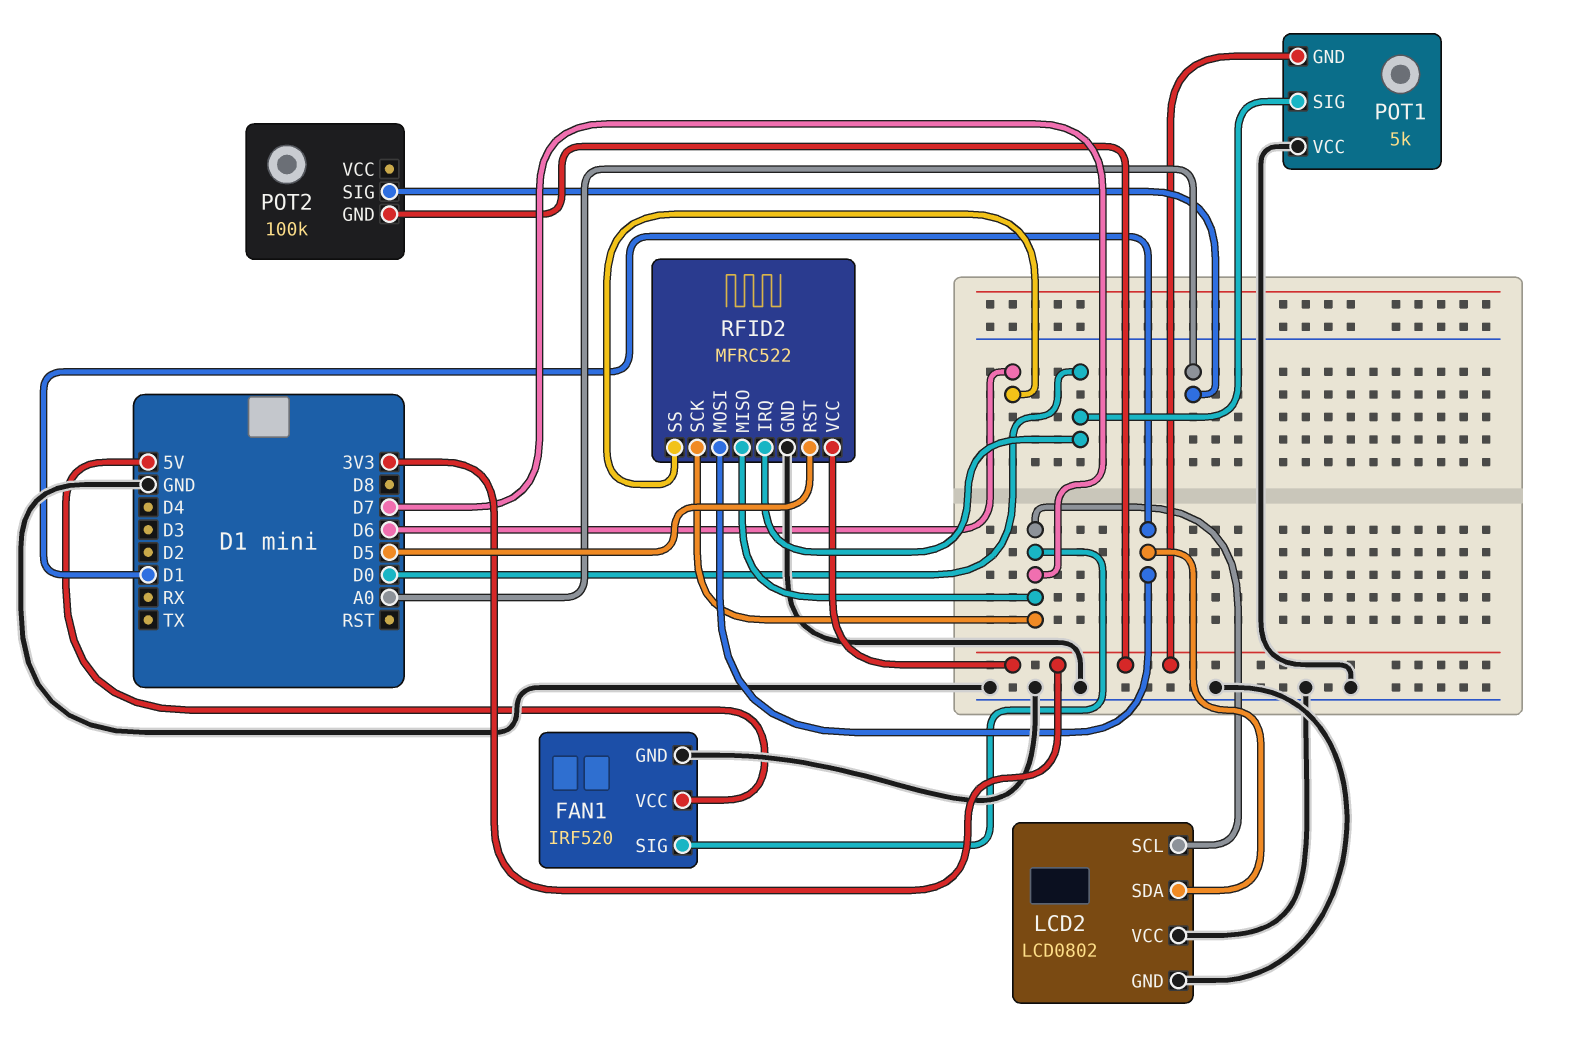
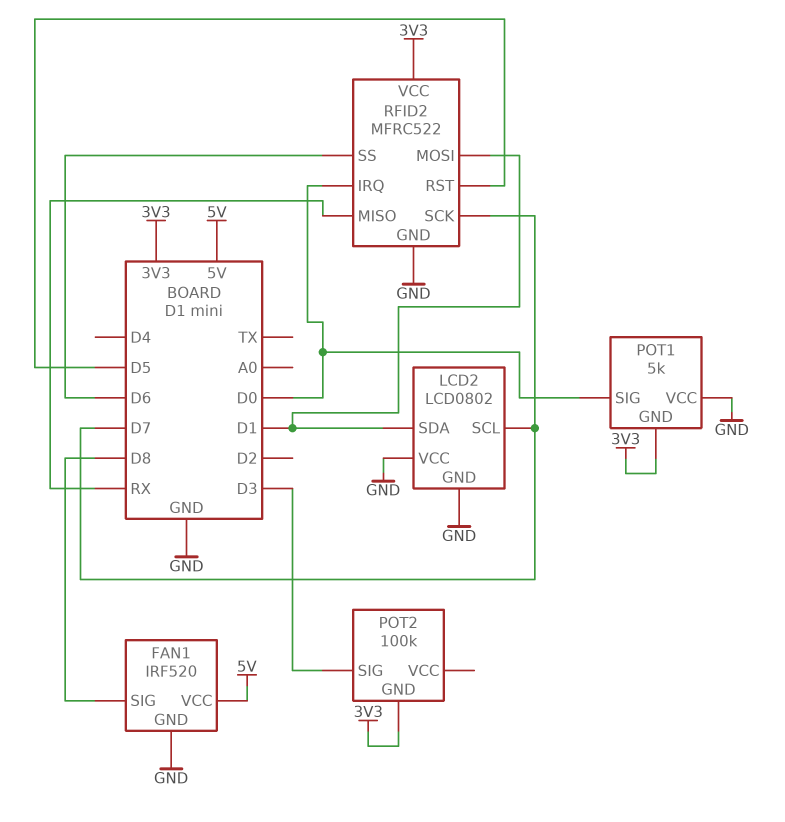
FAN1 pin SIG: D7 -> D8
POT2 pin SIG: A0 -> D3
RFID2 pin MISO: D7 -> RX

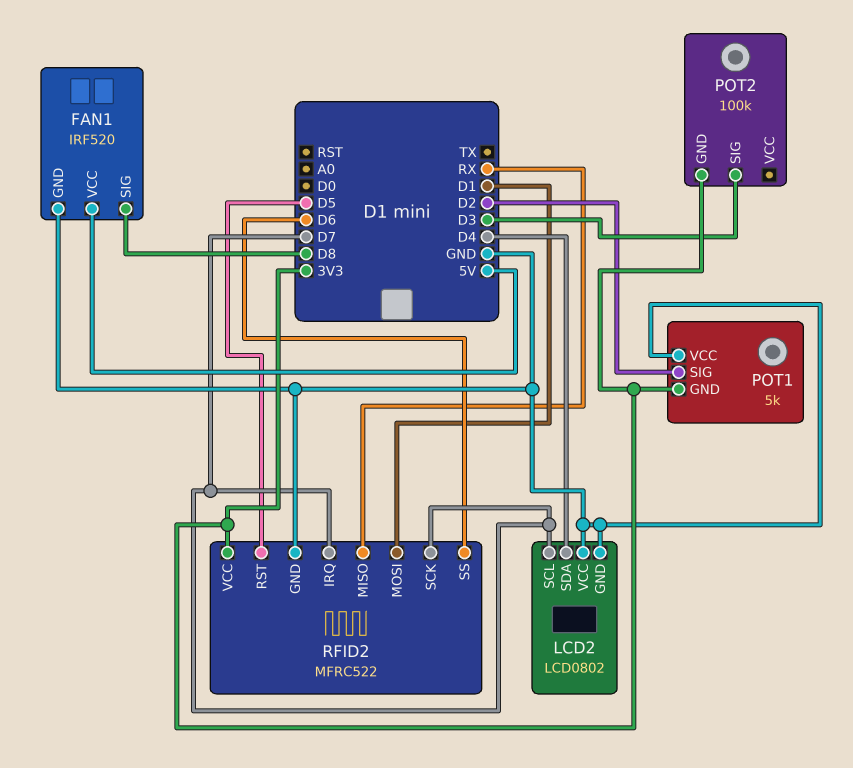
LCD2 pin SDA: D1 -> D4
POT1 pin SIG: D0 -> D2
RFID2 pin IRQ: D0 -> D7

